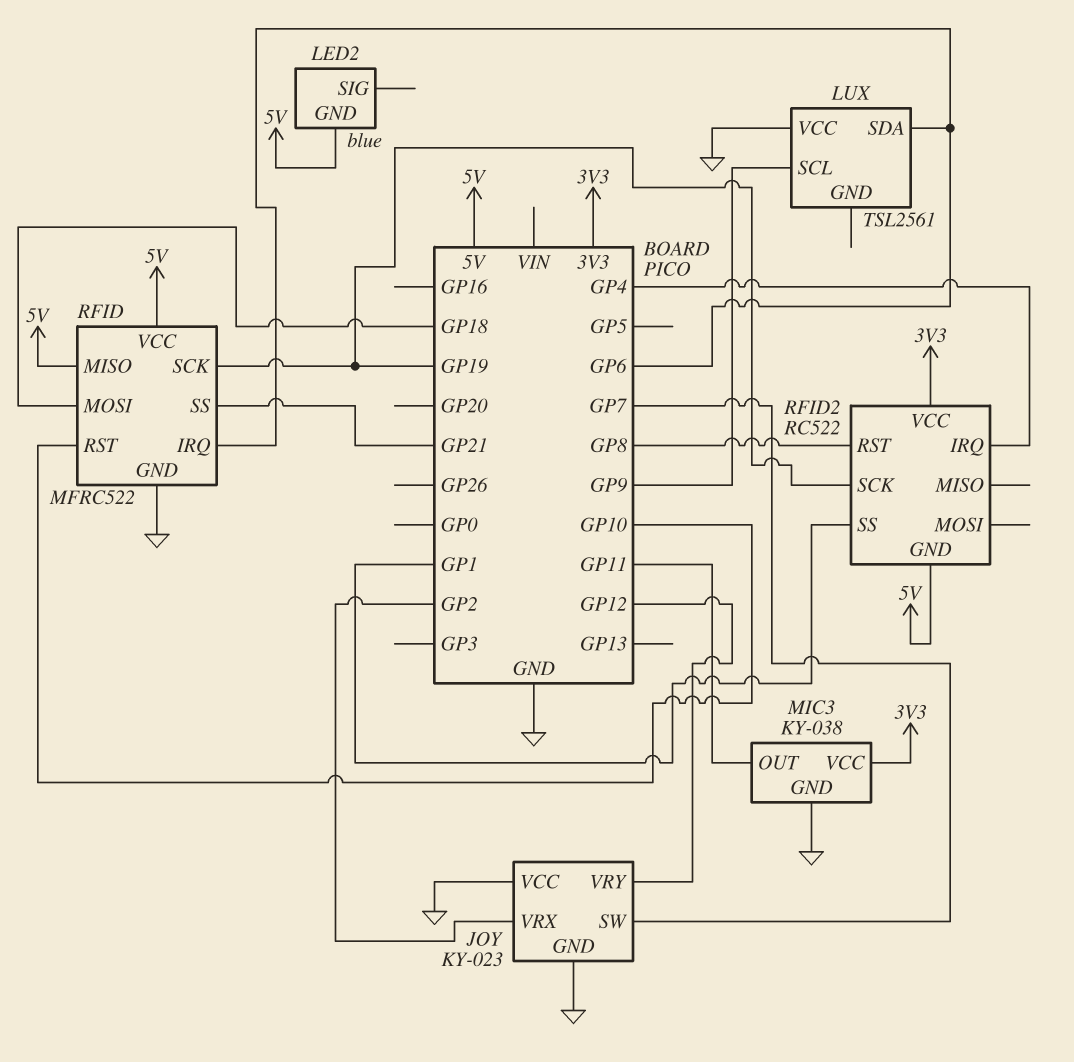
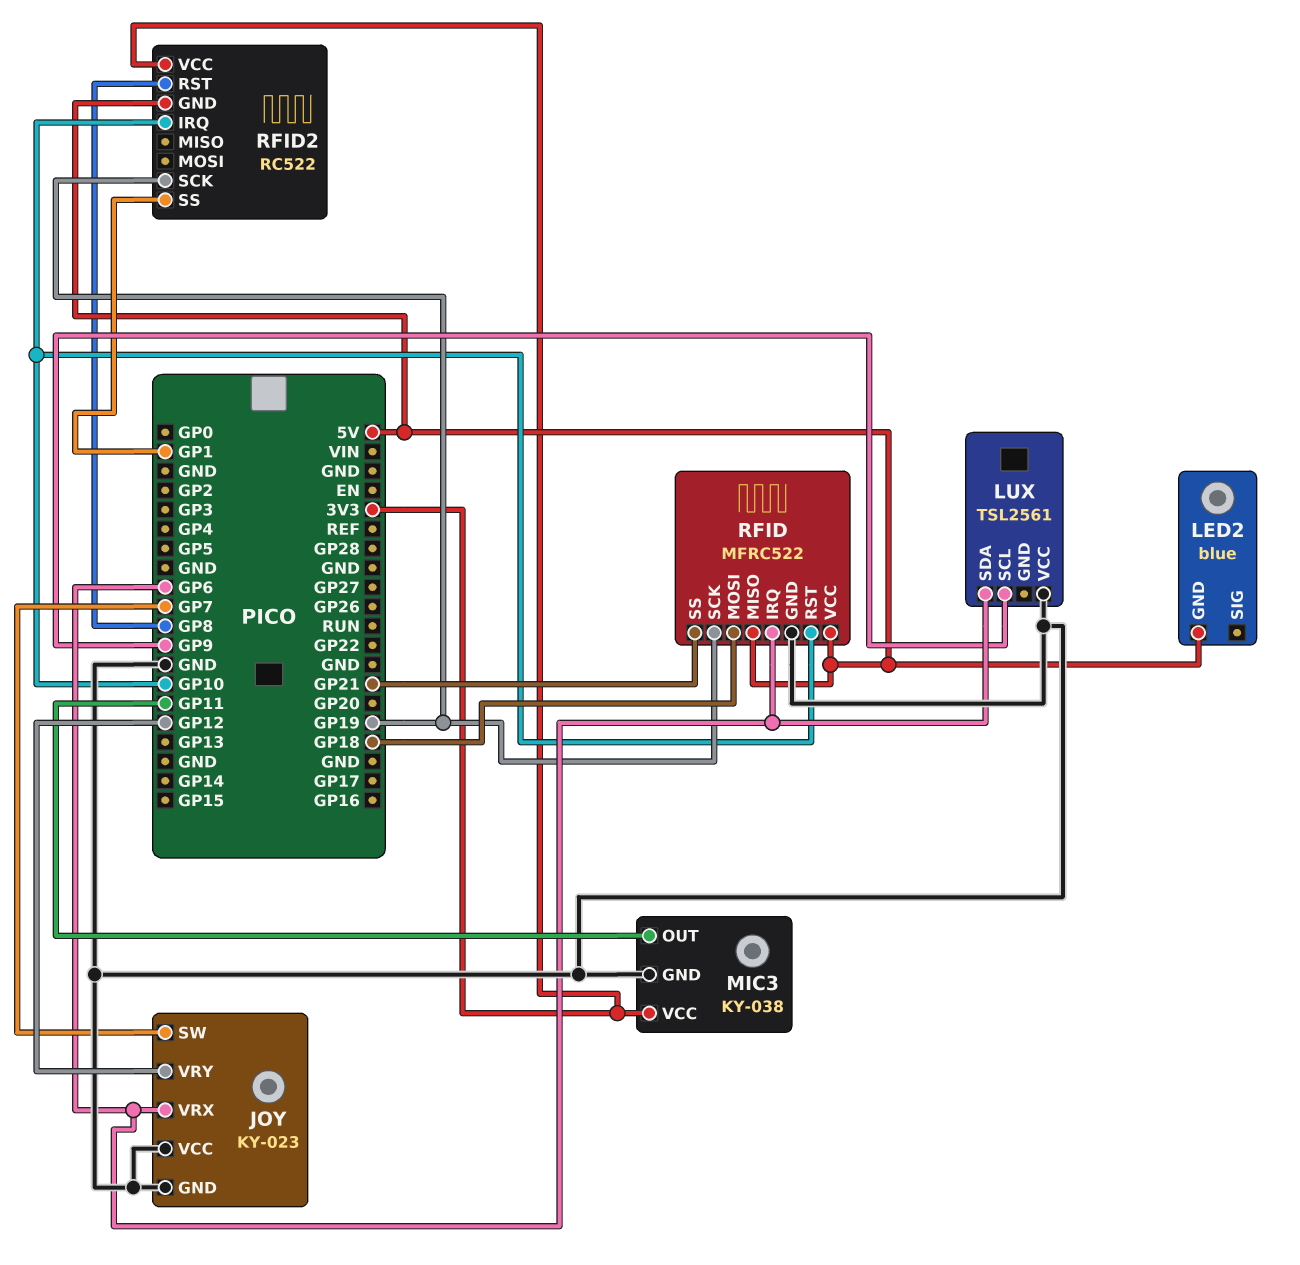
JOY pin VRX: GP2 -> GP6
RFID2 pin IRQ: GP4 -> GP10

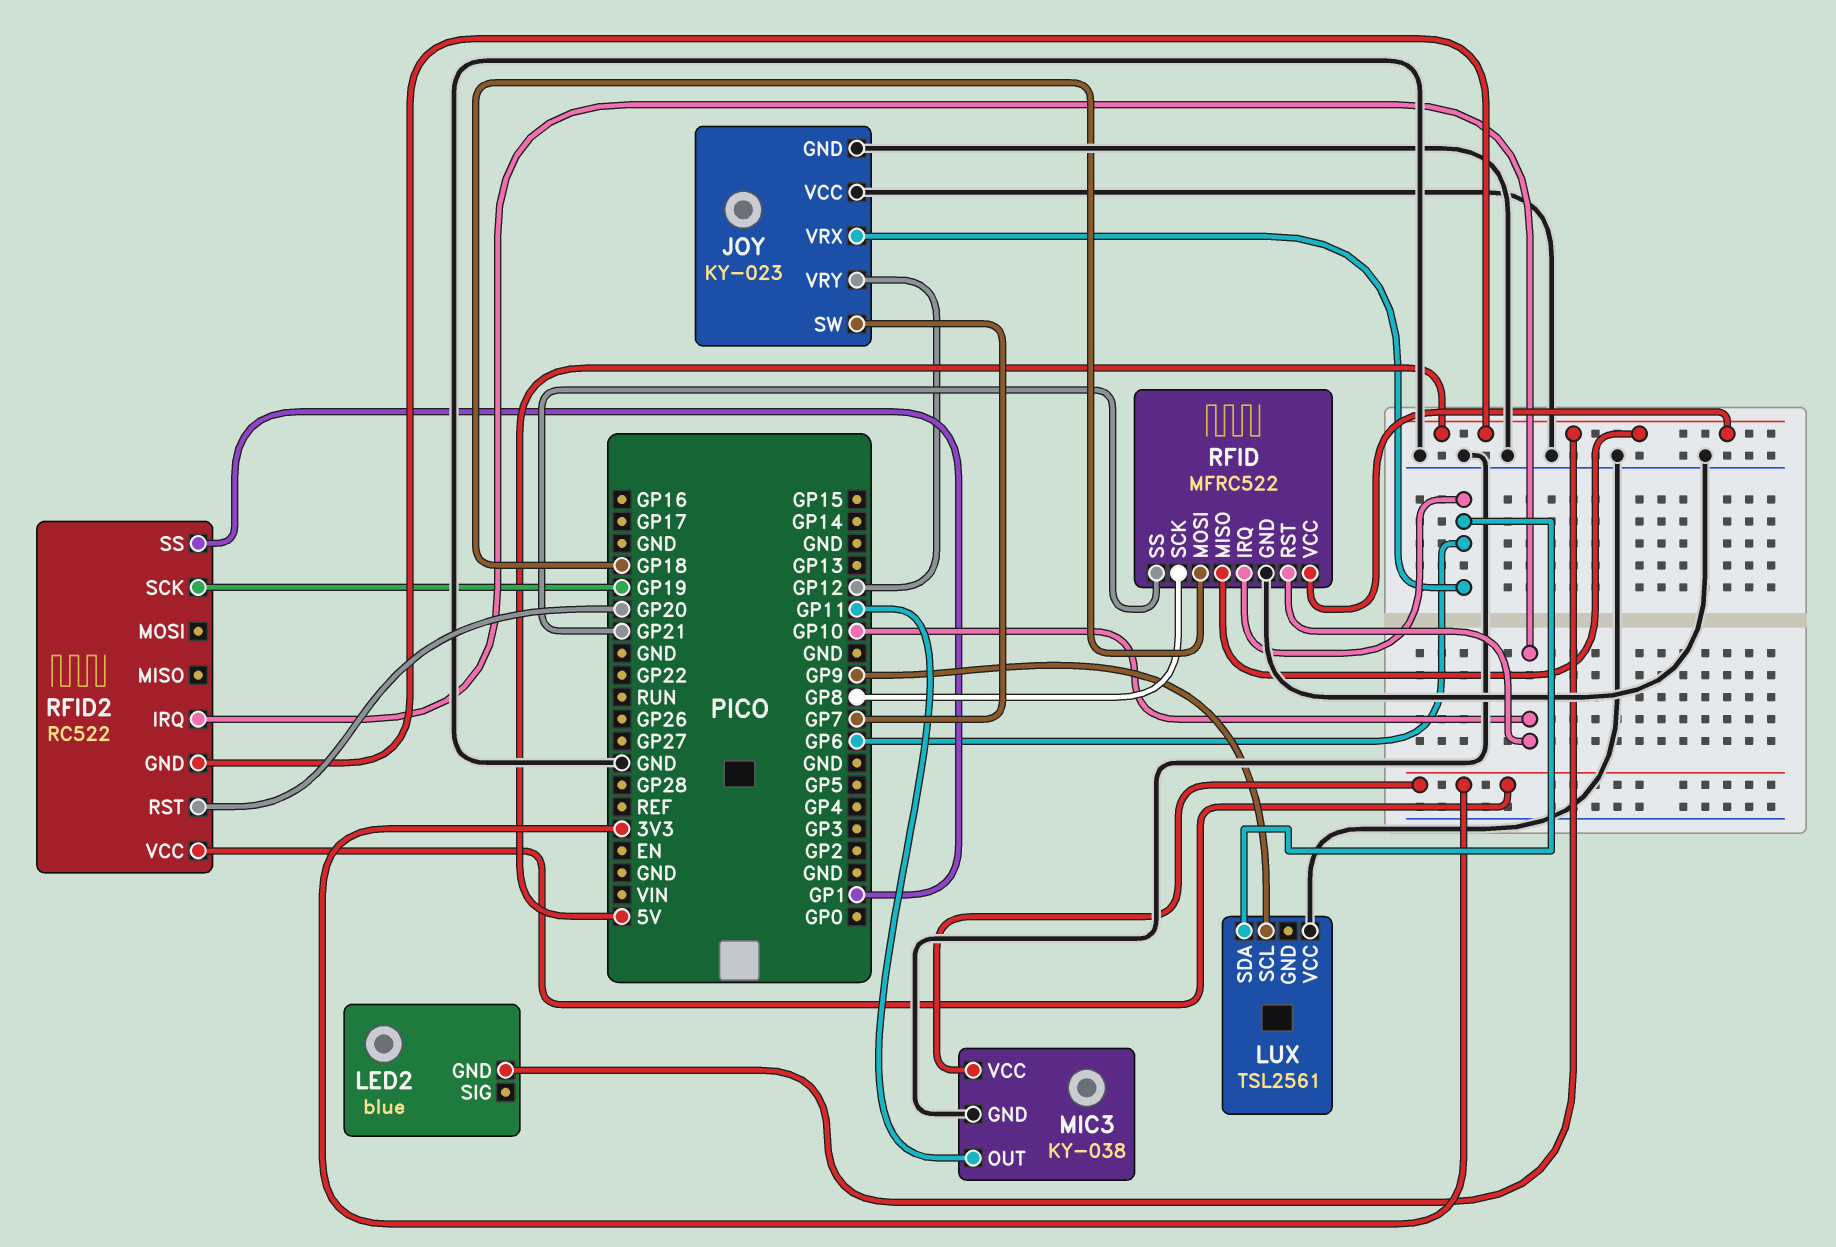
RFID pin SCK: GP19 -> GP8
RFID2 pin RST: GP8 -> GP20

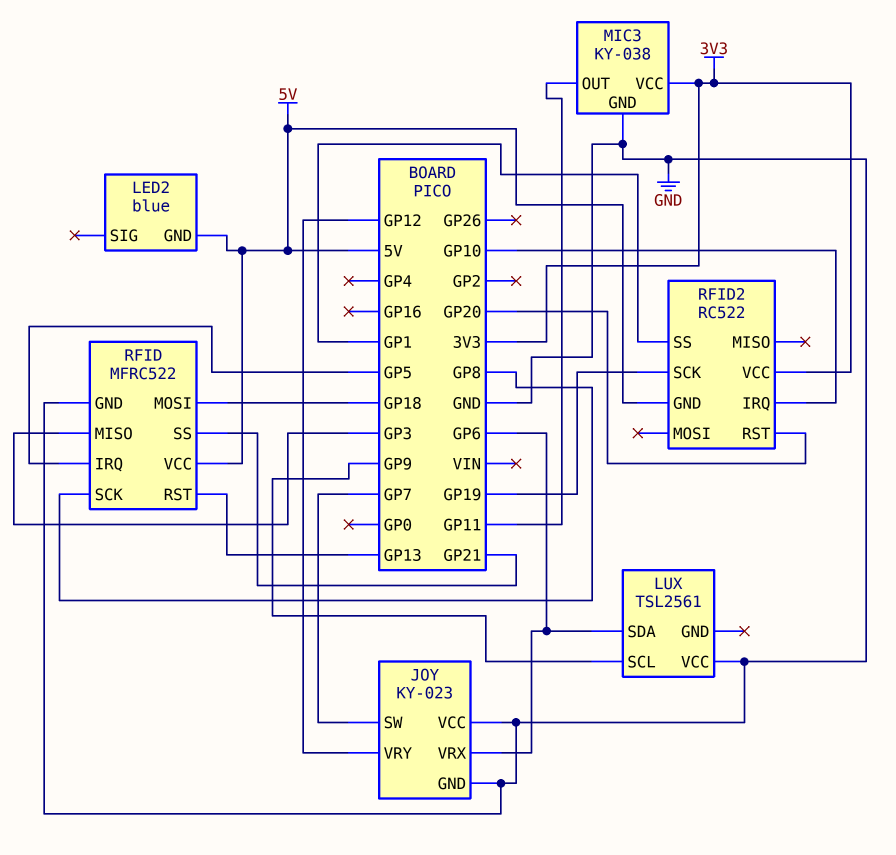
RFID pin IRQ: GP6 -> GP5
RFID pin MISO: 5V -> GP3
RFID pin RST: GP10 -> GP13

